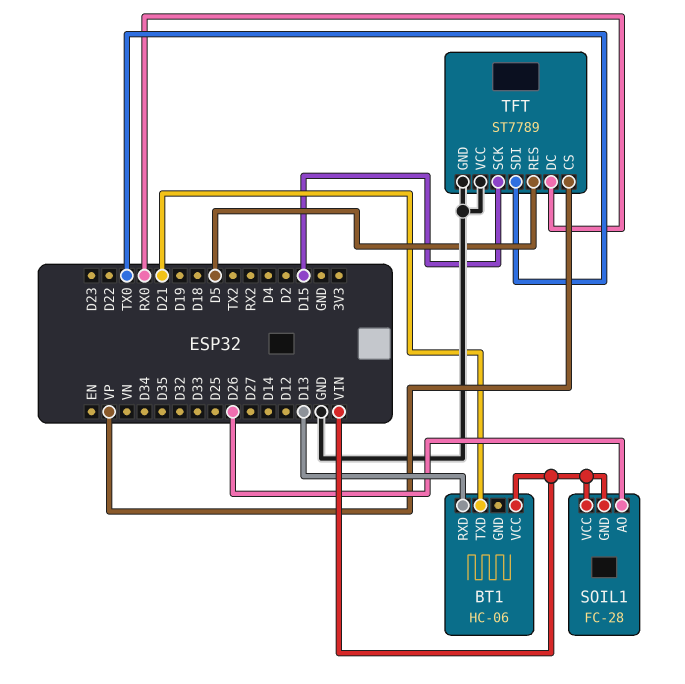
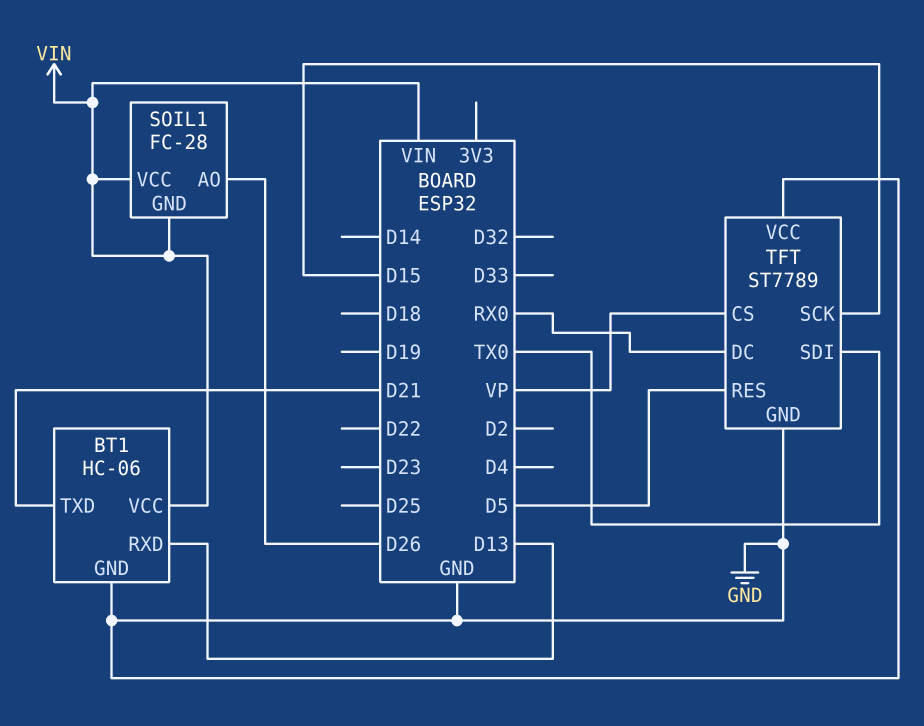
BT1 pin GND: none -> GND

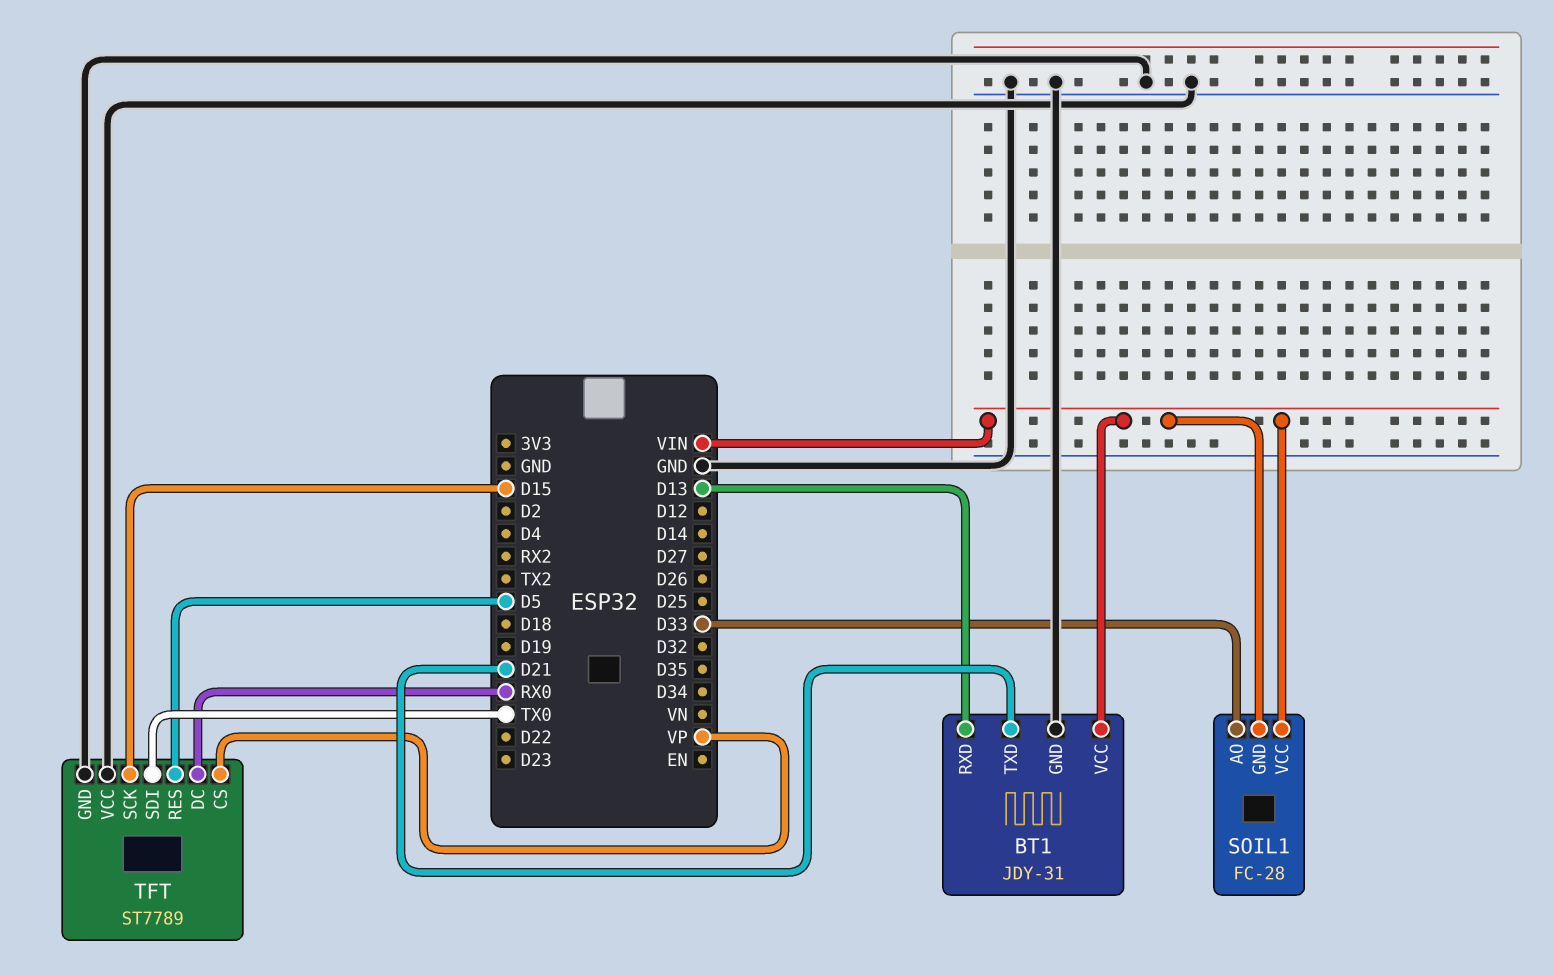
BT1: HC-06 -> JDY-31
SOIL1 pin AO: D26 -> D33

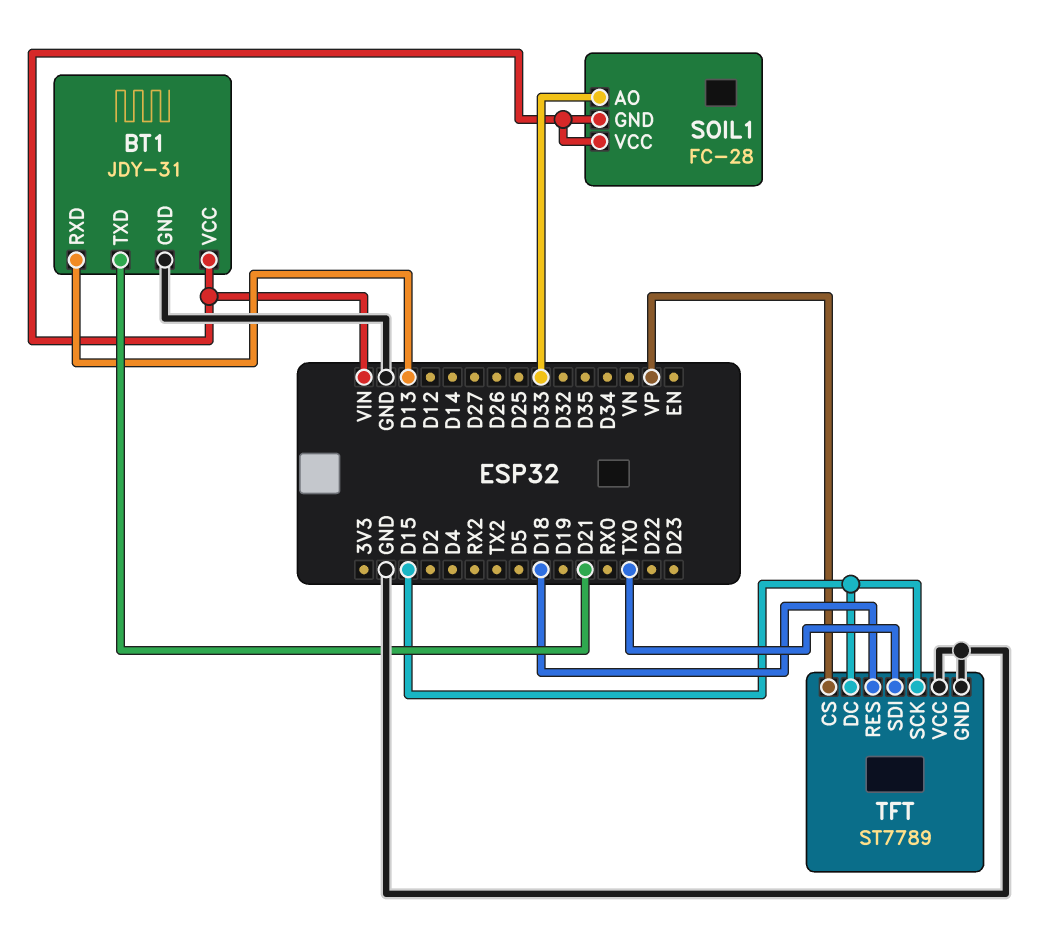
TFT pin DC: RX0 -> D15
TFT pin RES: D5 -> D18

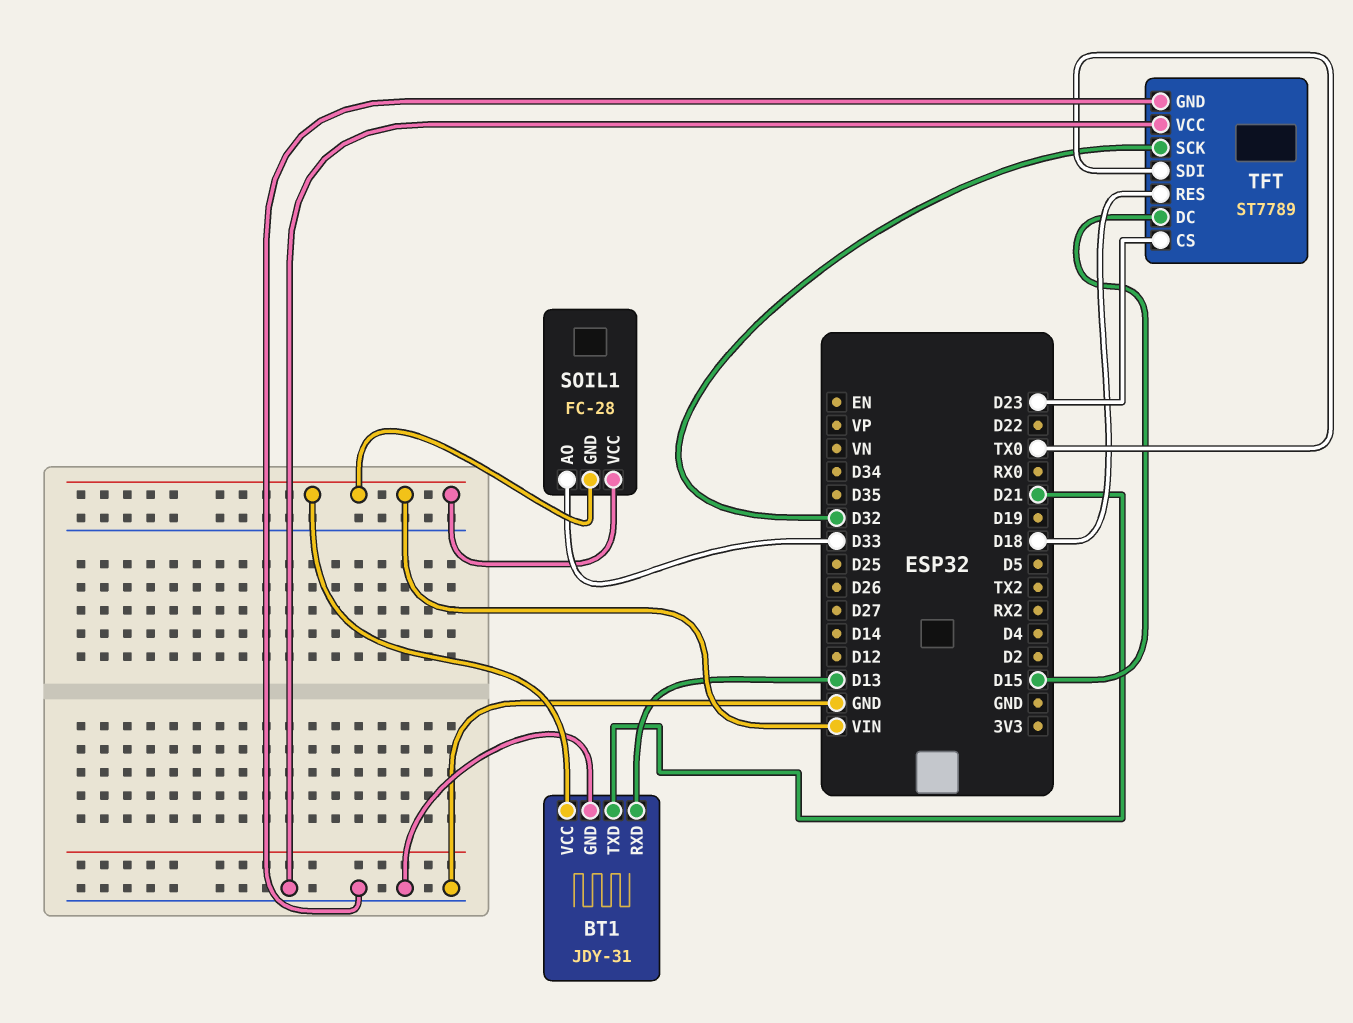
TFT pin CS: VP -> D23
TFT pin SCK: D15 -> D32

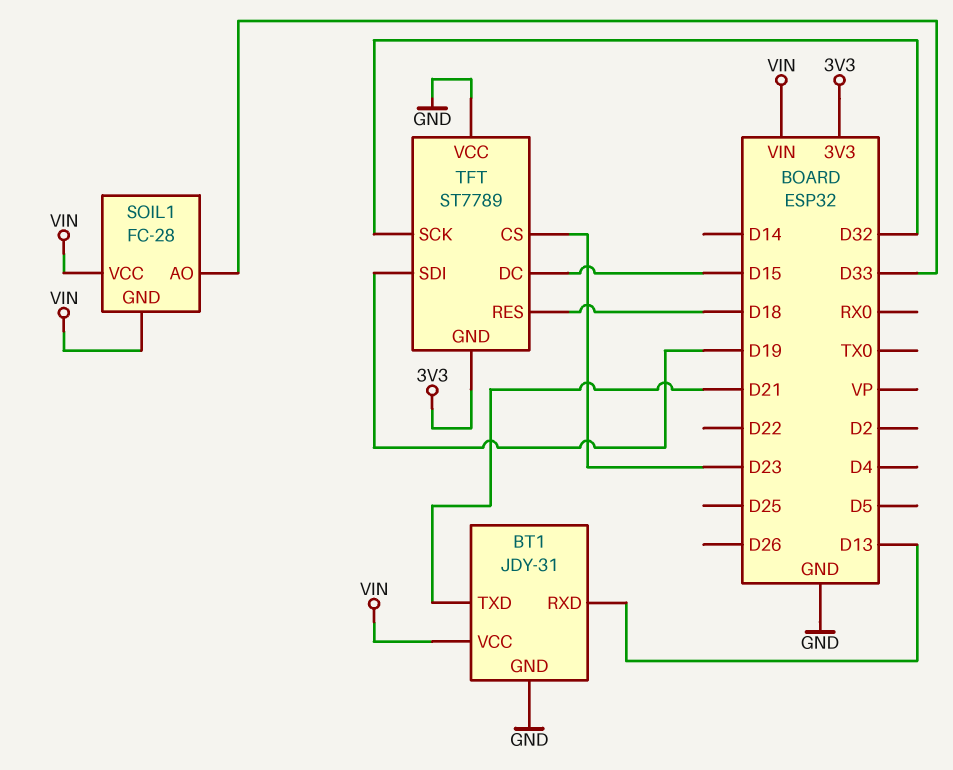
TFT pin GND: GND -> 3V3
TFT pin SDI: TX0 -> D19

